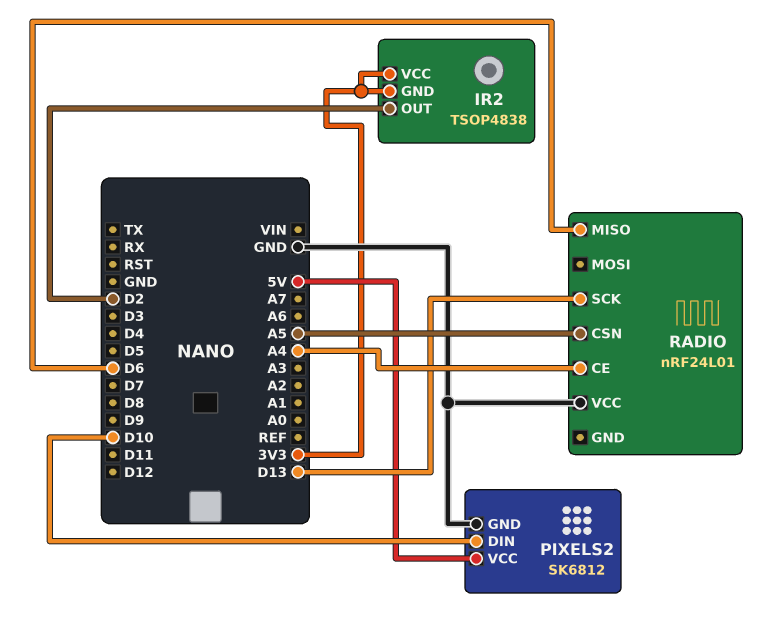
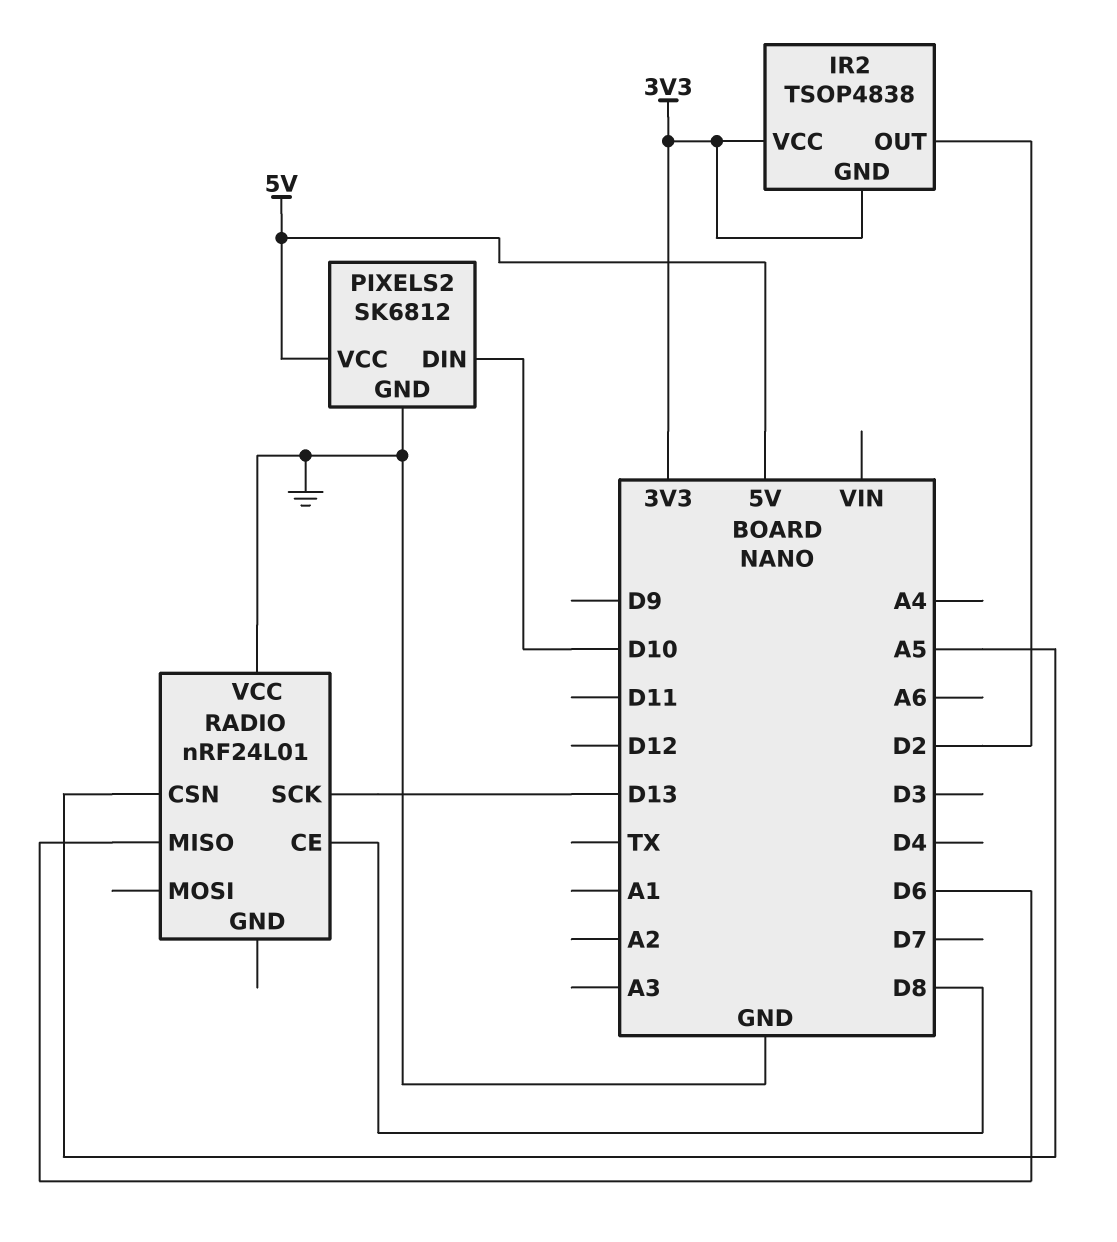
RADIO pin CE: A4 -> D8

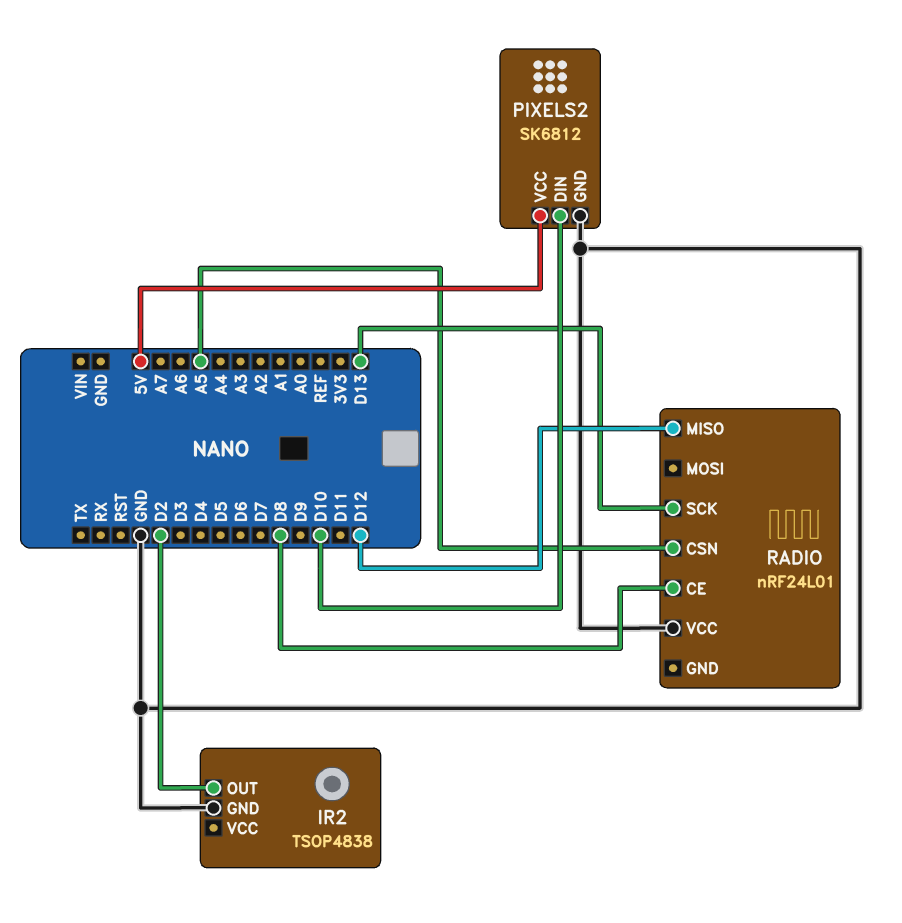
IR2 pin GND: 3V3 -> GND
IR2 pin VCC: 3V3 -> none
RADIO pin MISO: D6 -> D12

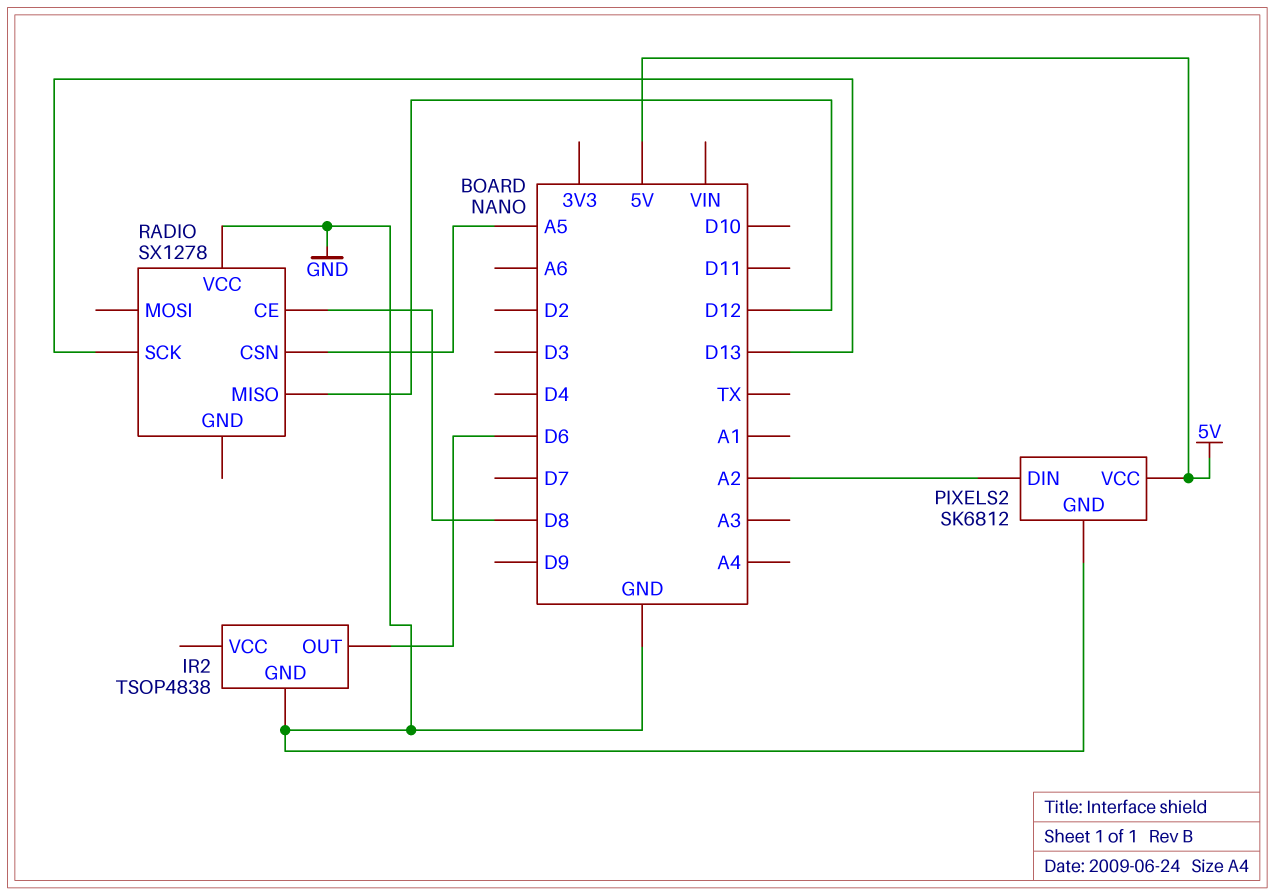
IR2 pin OUT: D2 -> D6
PIXELS2 pin DIN: D10 -> A2
RADIO: nRF24L01 -> SX1278

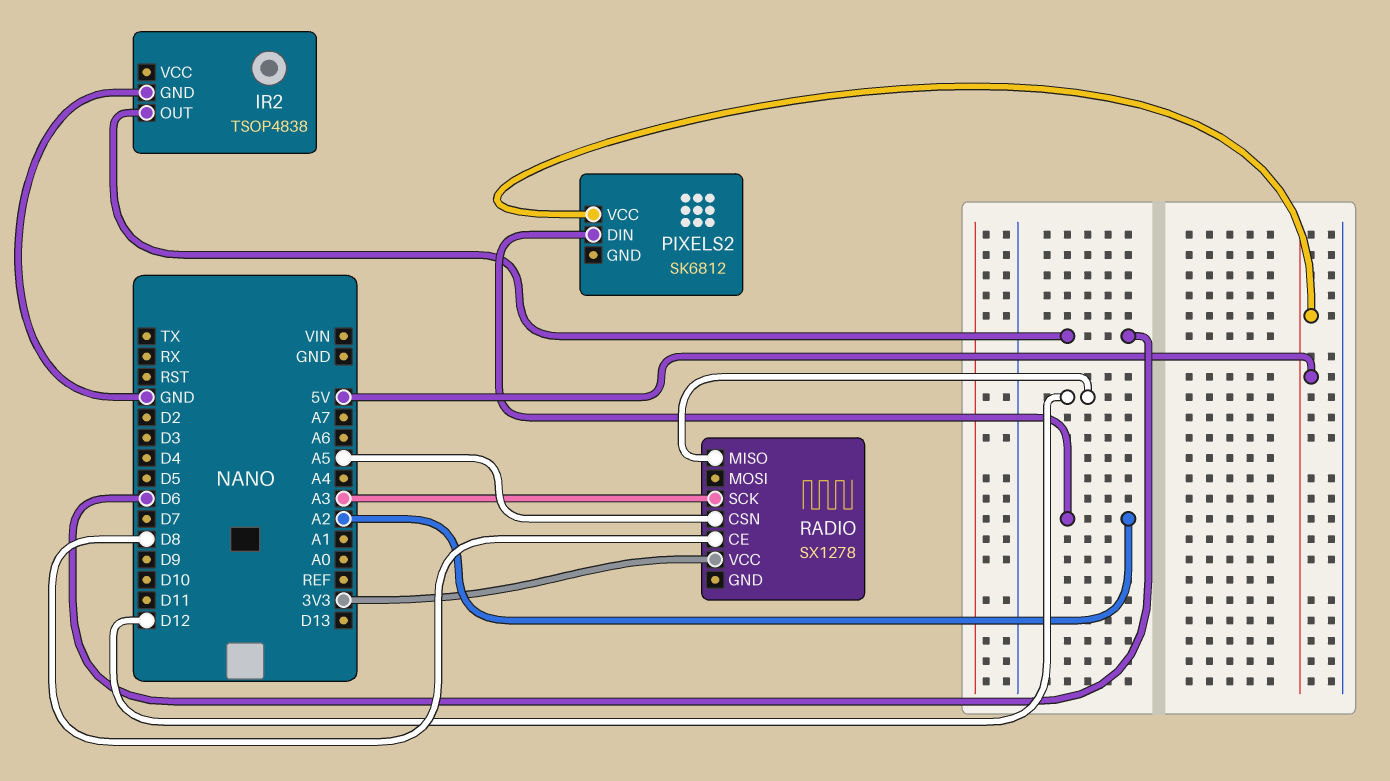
PIXELS2 pin GND: GND -> none
RADIO pin SCK: D13 -> A3
RADIO pin VCC: GND -> 3V3

